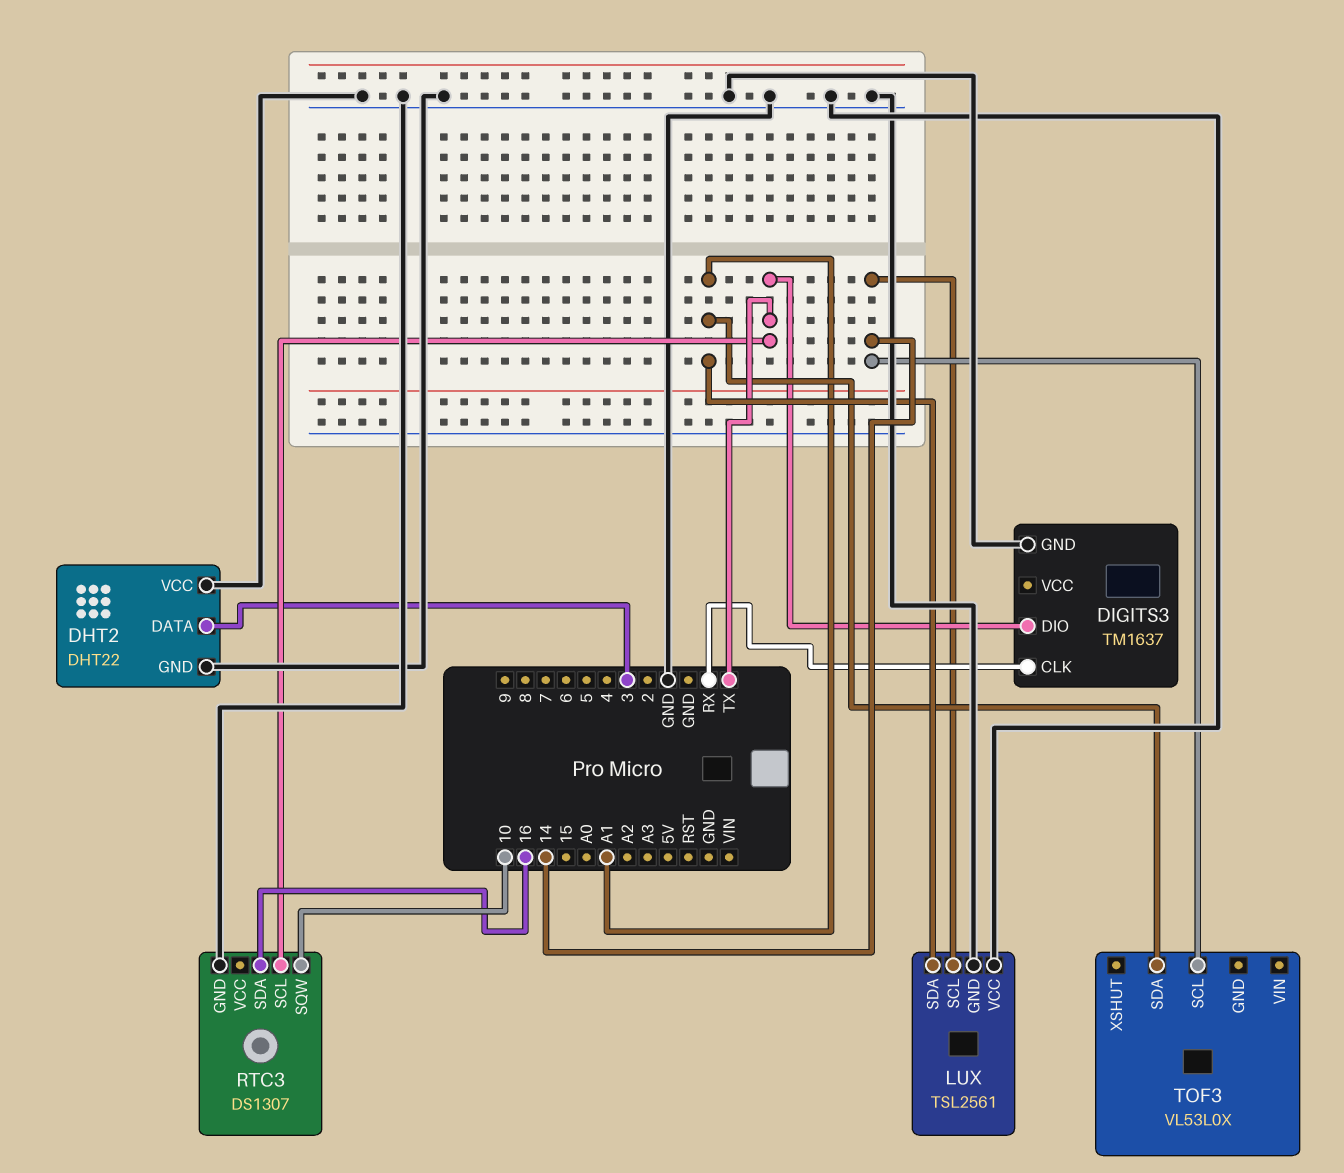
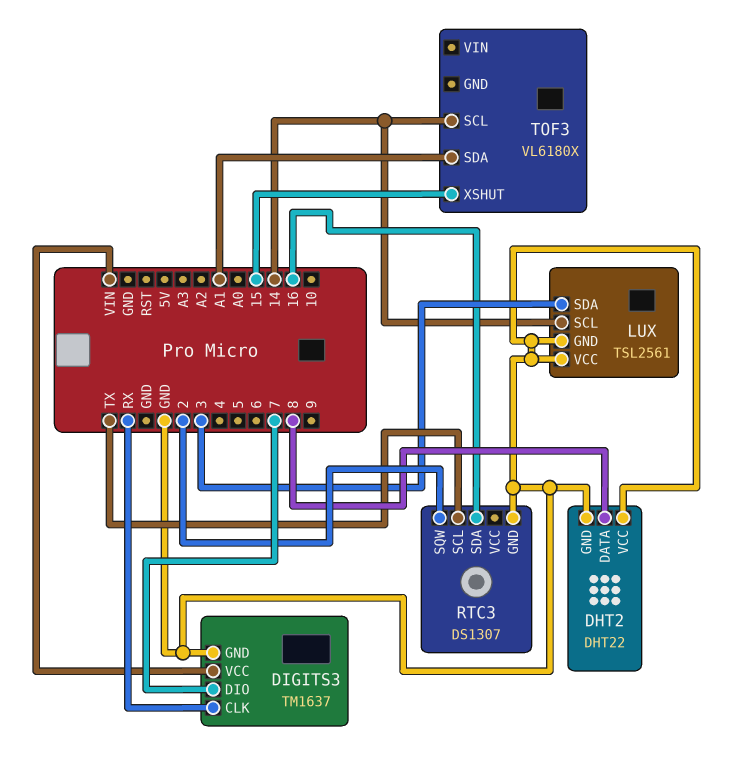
DHT2 pin DATA: 3 -> 8
DIGITS3 pin DIO: TX -> 7
DIGITS3 pin VCC: none -> VIN
LUX pin SDA: A1 -> 3
RTC3 pin SQW: 10 -> 2
TOF3: VL53L0X -> VL6180X
TOF3 pin XSHUT: none -> 15

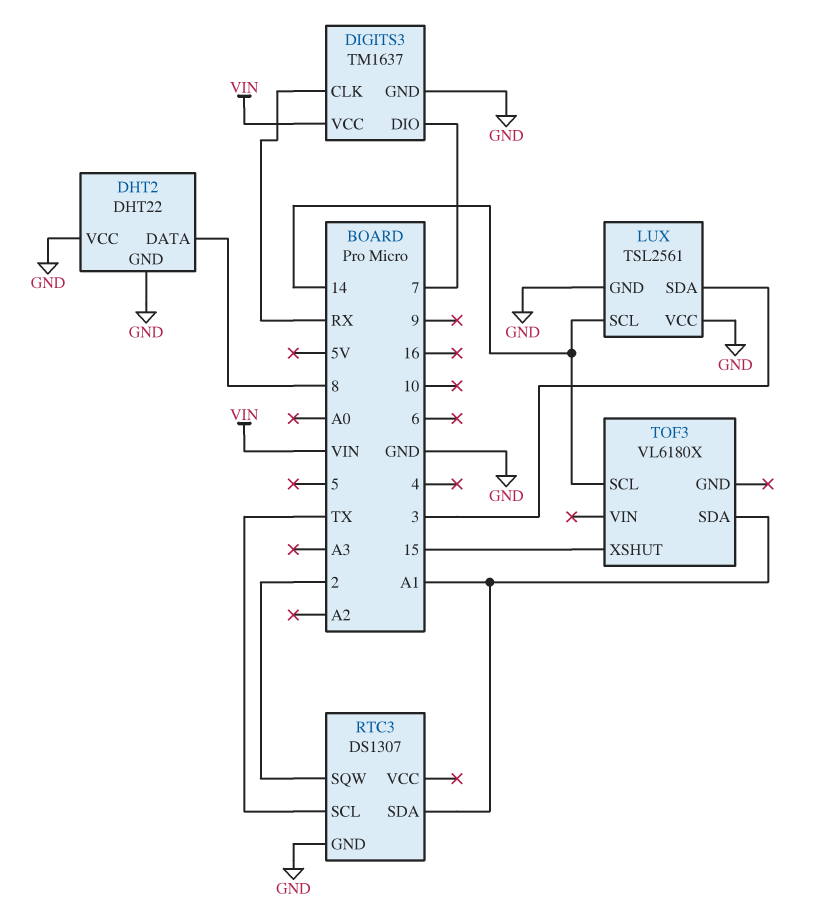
RTC3 pin SDA: 16 -> A1

